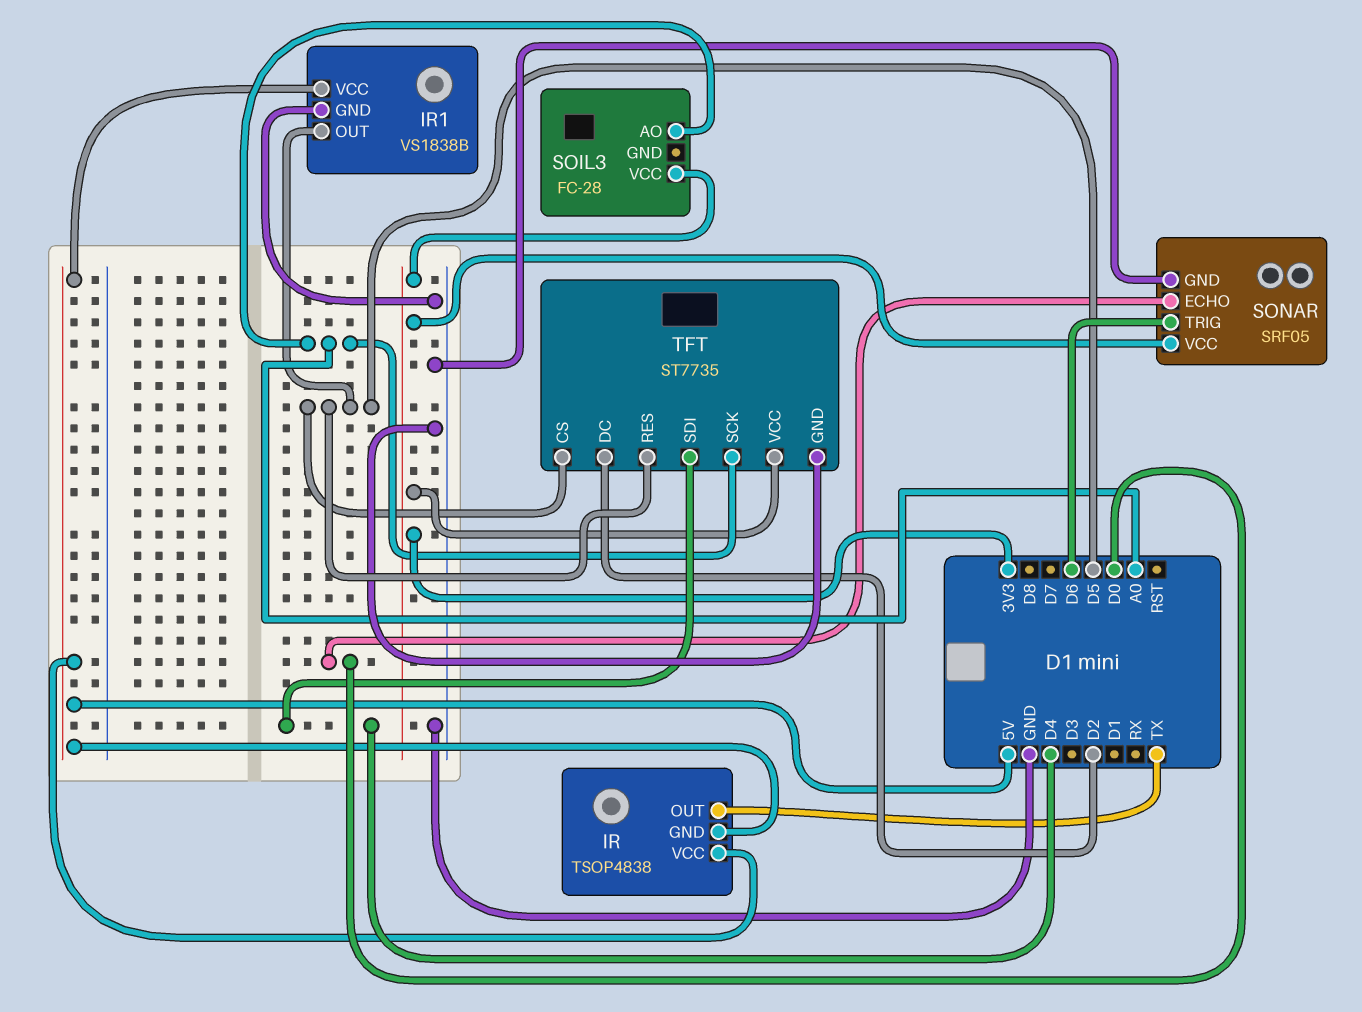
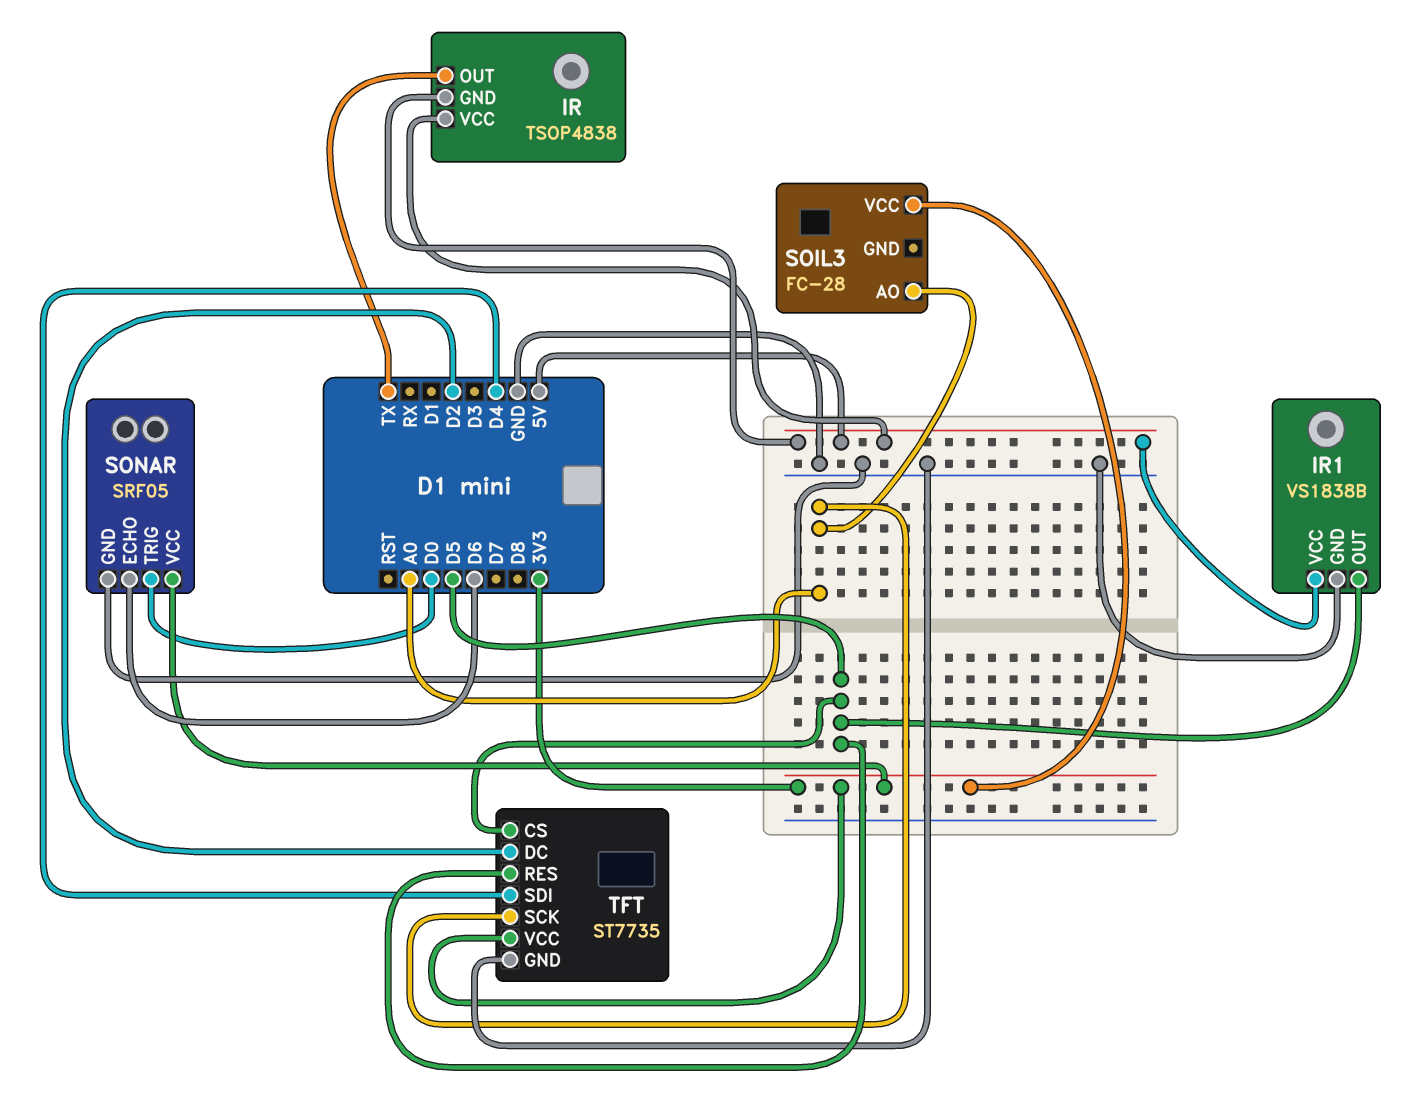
SONAR pin ECHO: D0 -> D6
SONAR pin TRIG: D6 -> D0

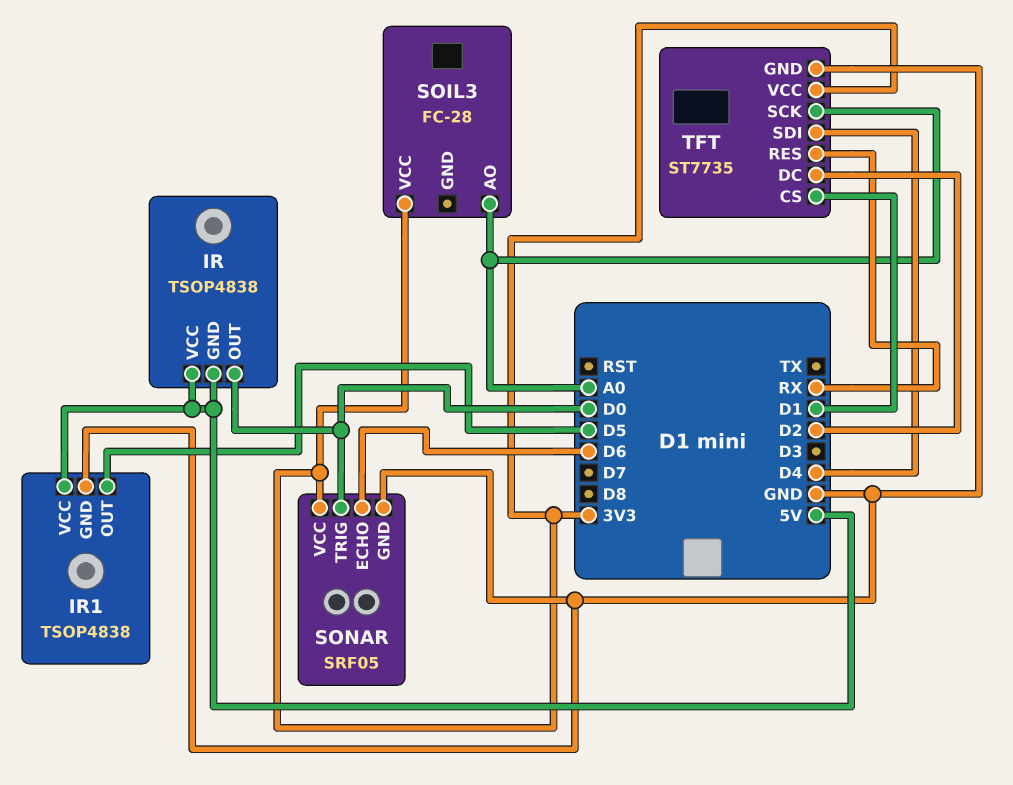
IR pin OUT: TX -> D0
IR1: VS1838B -> TSOP4838
TFT pin CS: D5 -> D1
TFT pin RES: D5 -> RX

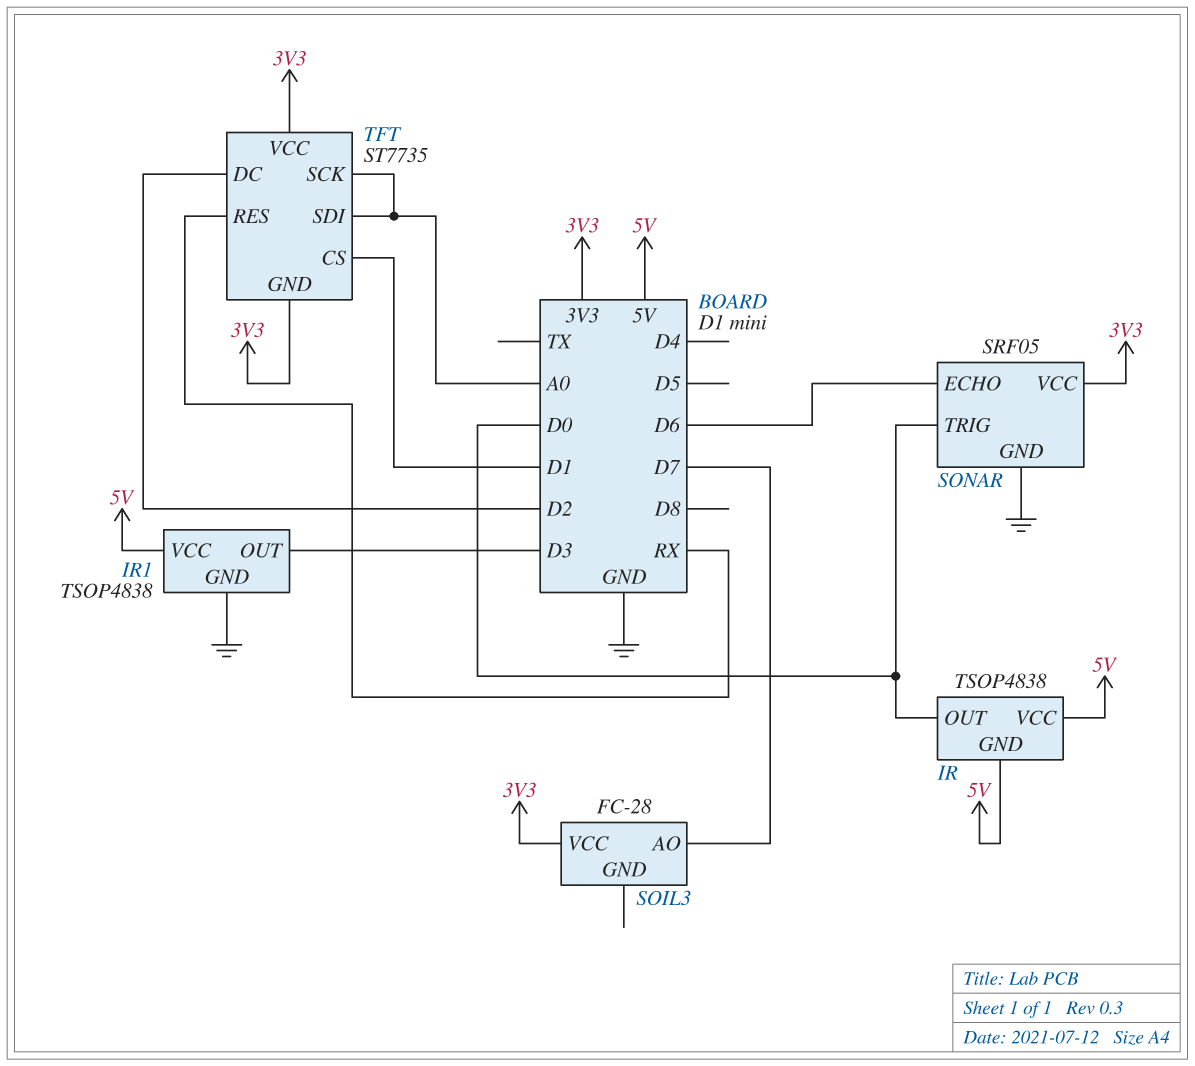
IR1 pin OUT: D5 -> D3
SOIL3 pin AO: A0 -> D7
TFT pin GND: GND -> 3V3
TFT pin SDI: D4 -> A0

